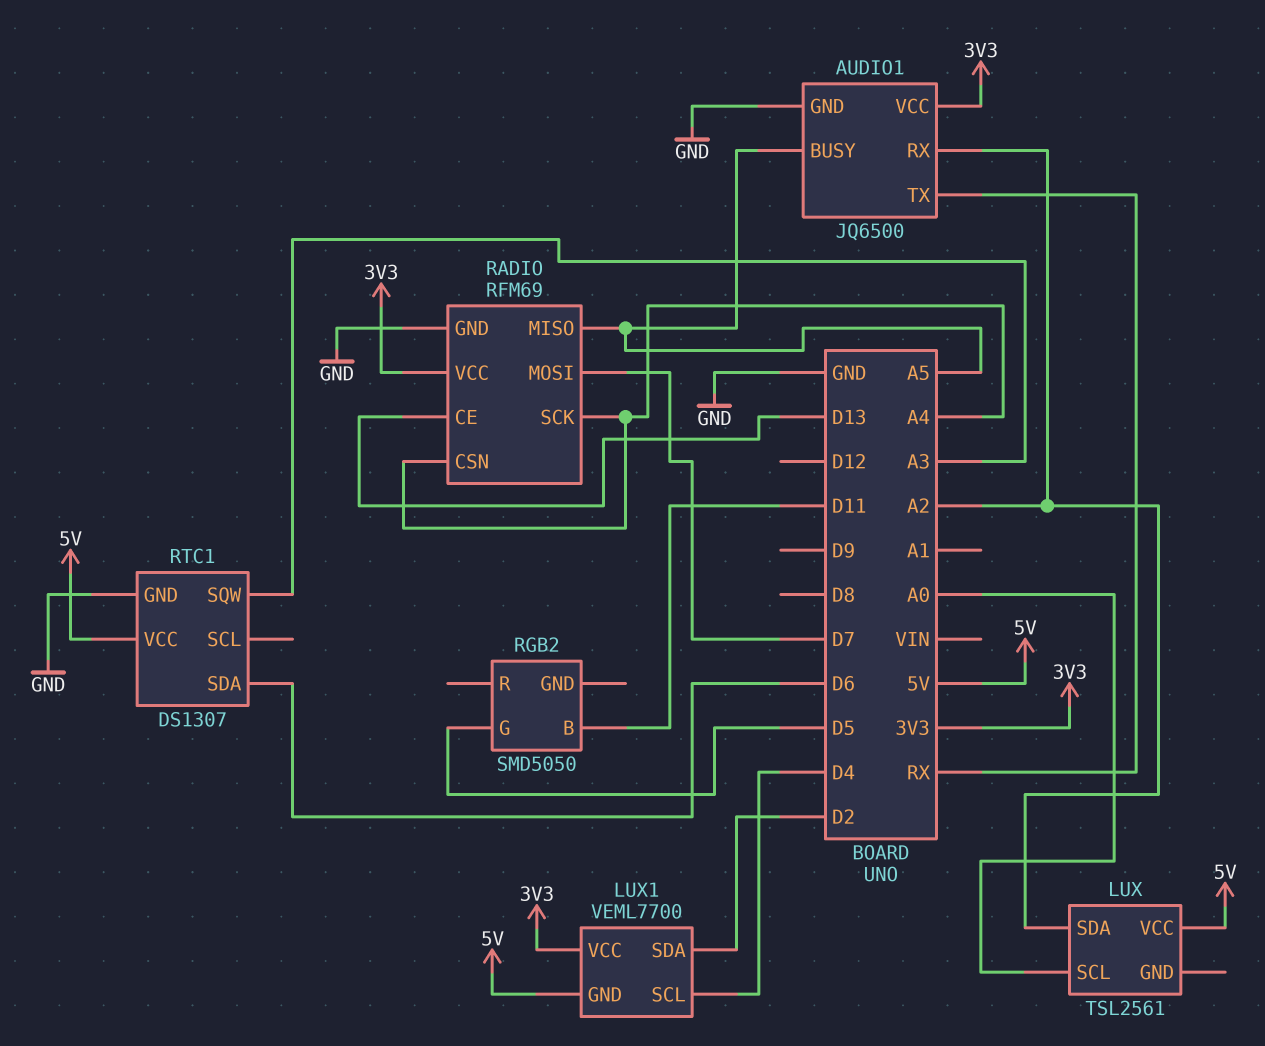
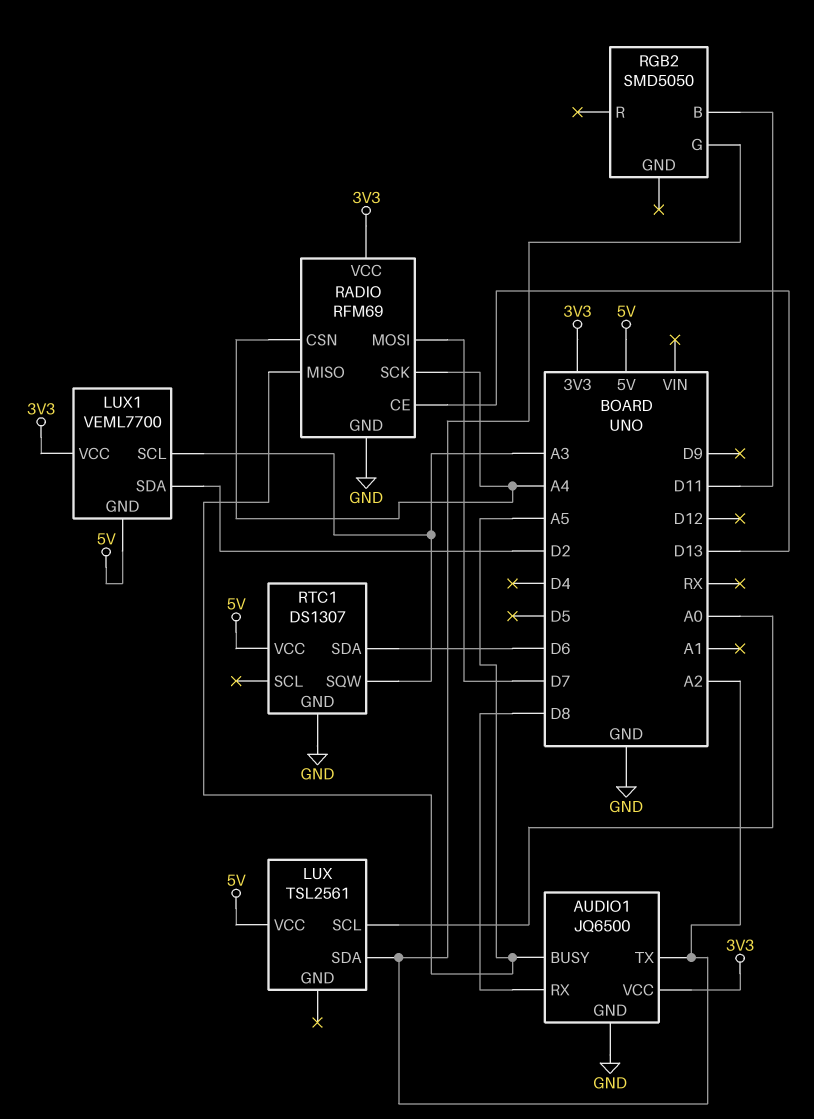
AUDIO1 pin RX: A2 -> D8
AUDIO1 pin TX: RX -> A2
LUX1 pin SCL: D4 -> A3
RGB2 pin G: D5 -> A2

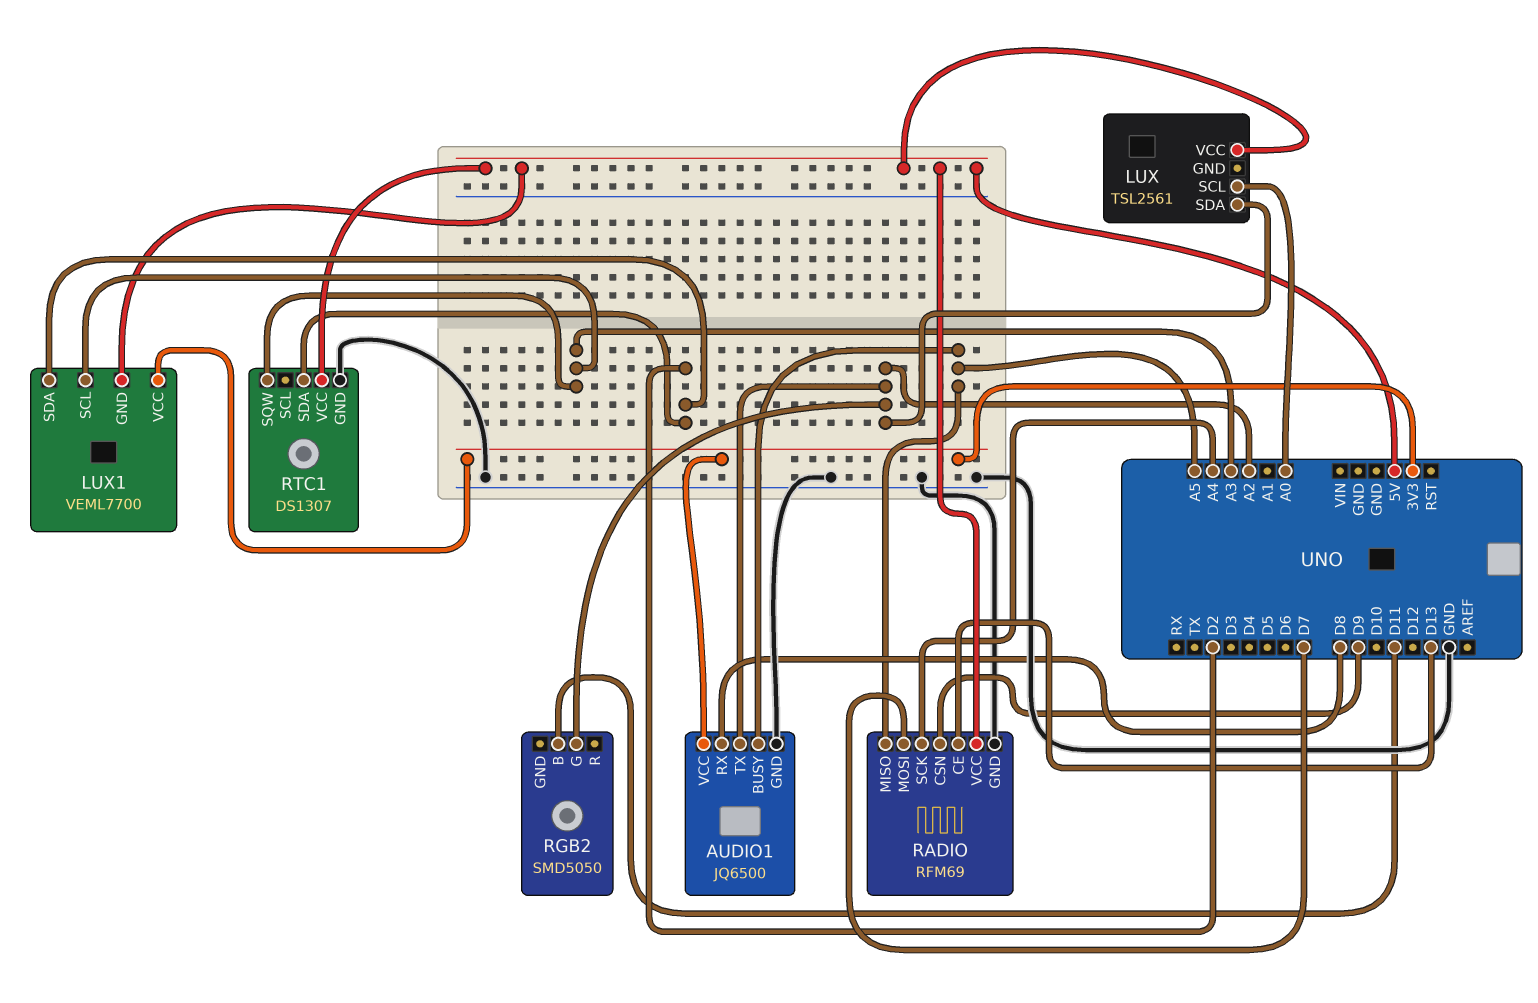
RADIO pin CSN: A4 -> D9
RADIO pin VCC: 3V3 -> 5V
RTC1 pin SDA: D6 -> D2

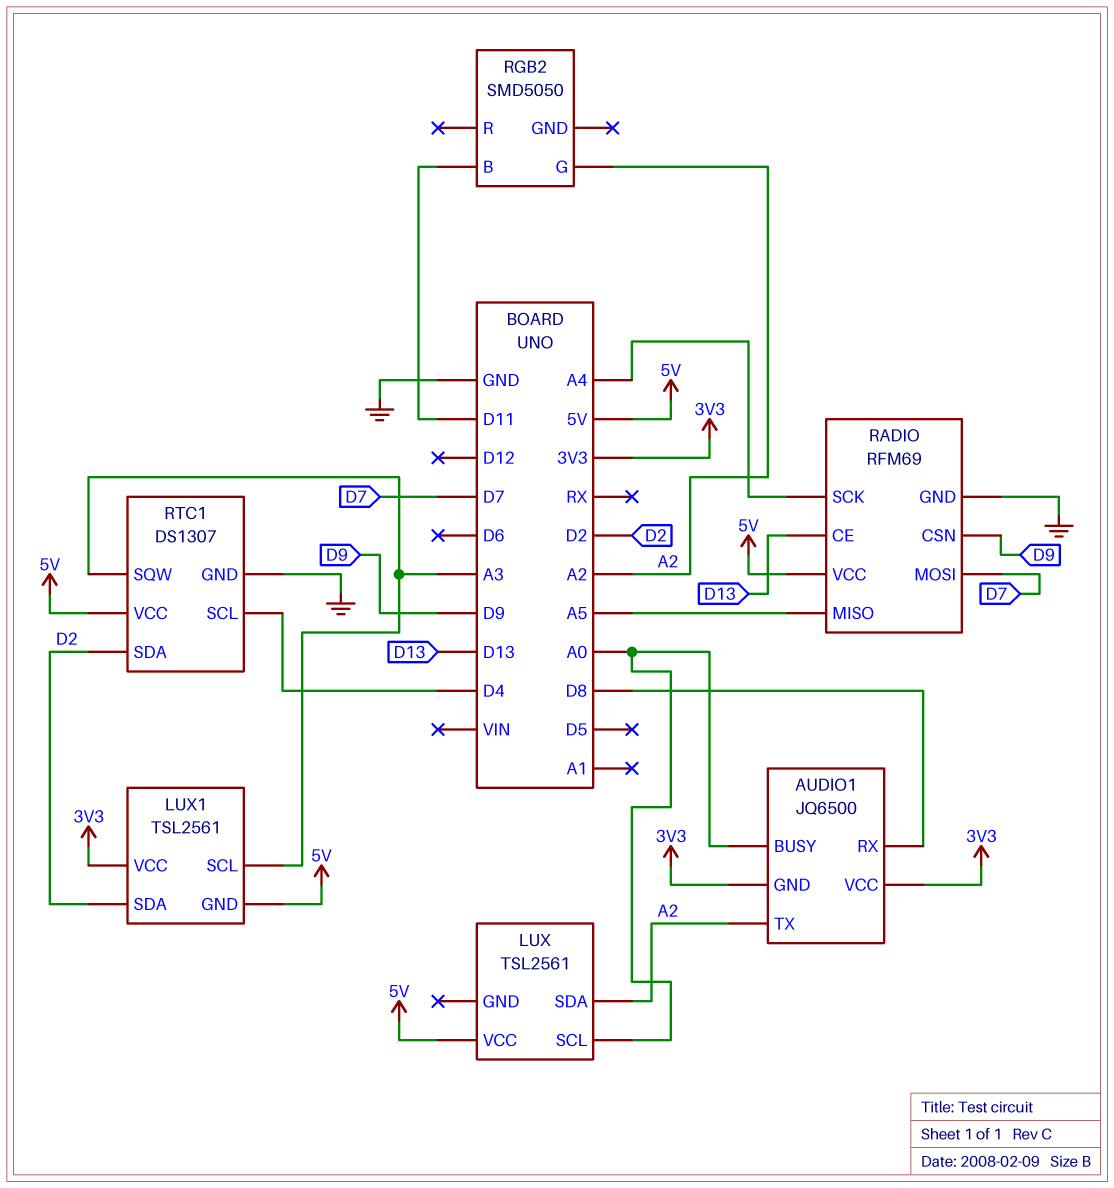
AUDIO1 pin BUSY: A5 -> A0
AUDIO1 pin GND: GND -> 3V3
LUX1: VEML7700 -> TSL2561
RTC1 pin SCL: none -> D4

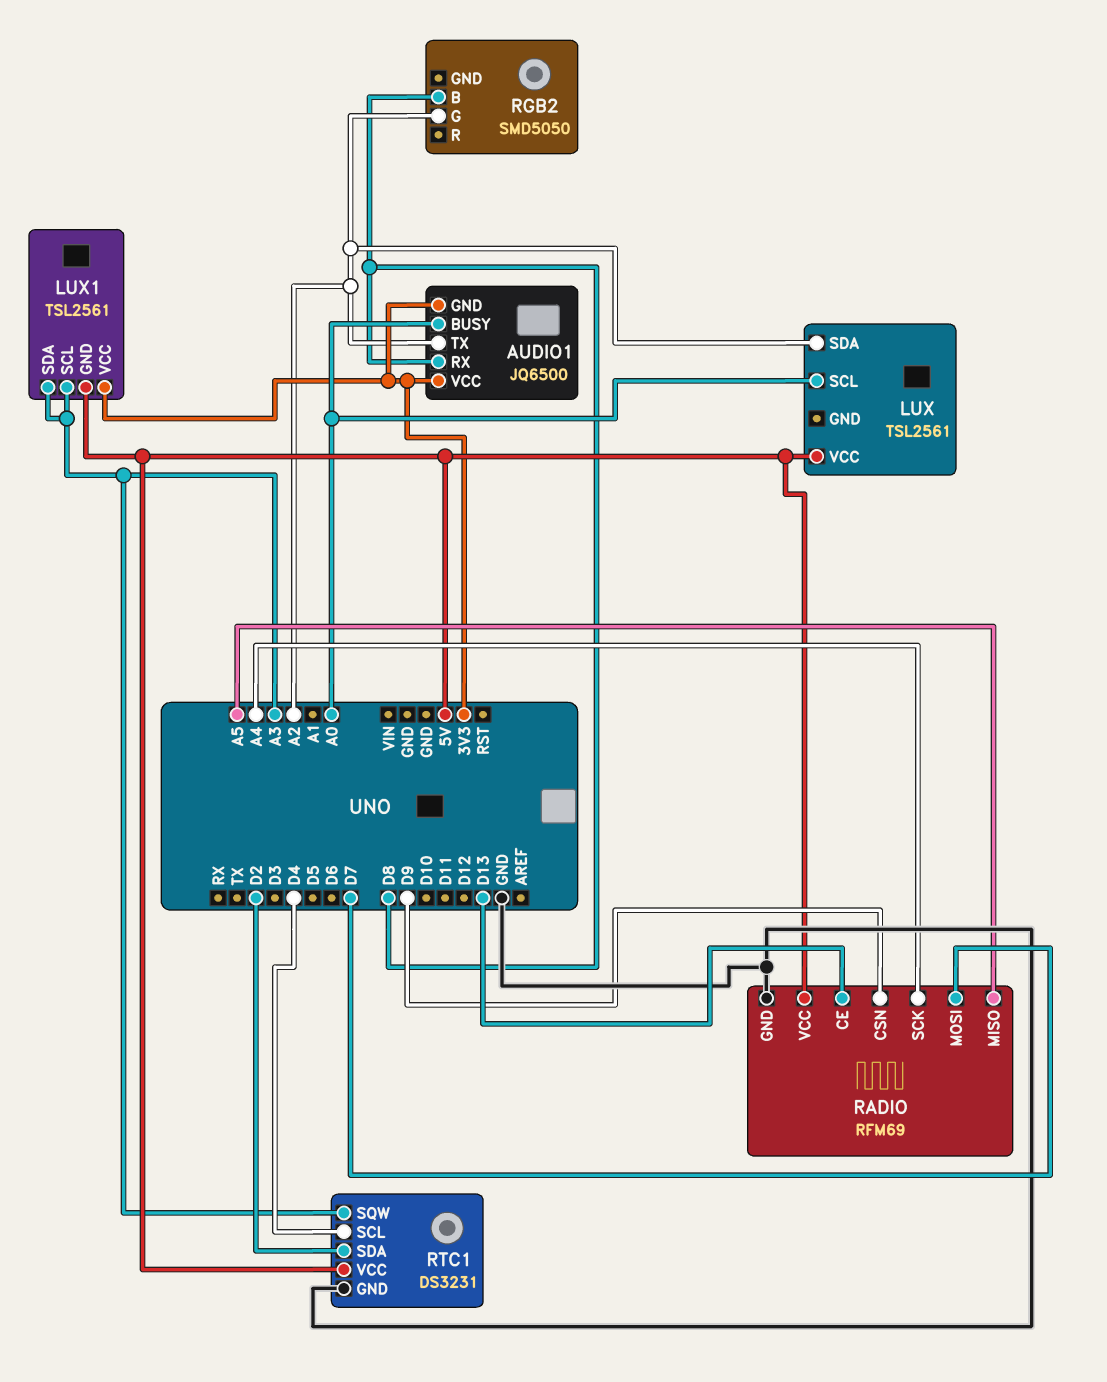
LUX1 pin SDA: D2 -> A3
RGB2 pin B: D11 -> D8
RTC1: DS1307 -> DS3231

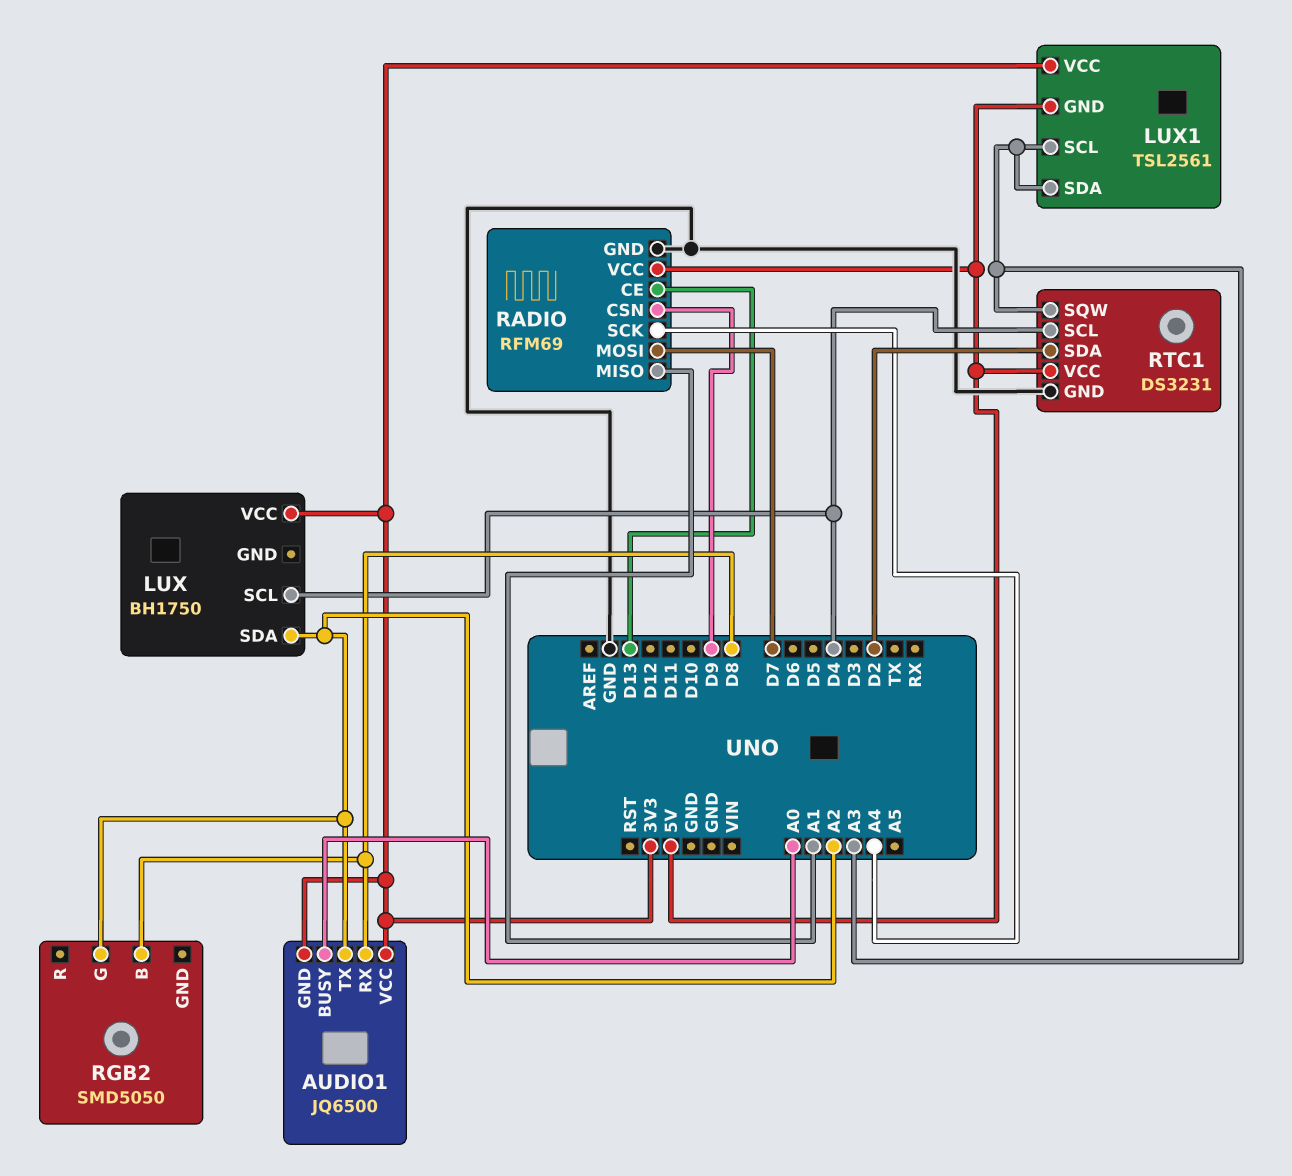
LUX: TSL2561 -> BH1750
LUX pin SCL: A0 -> D4
LUX pin VCC: 5V -> 3V3
RADIO pin MISO: A5 -> A1

